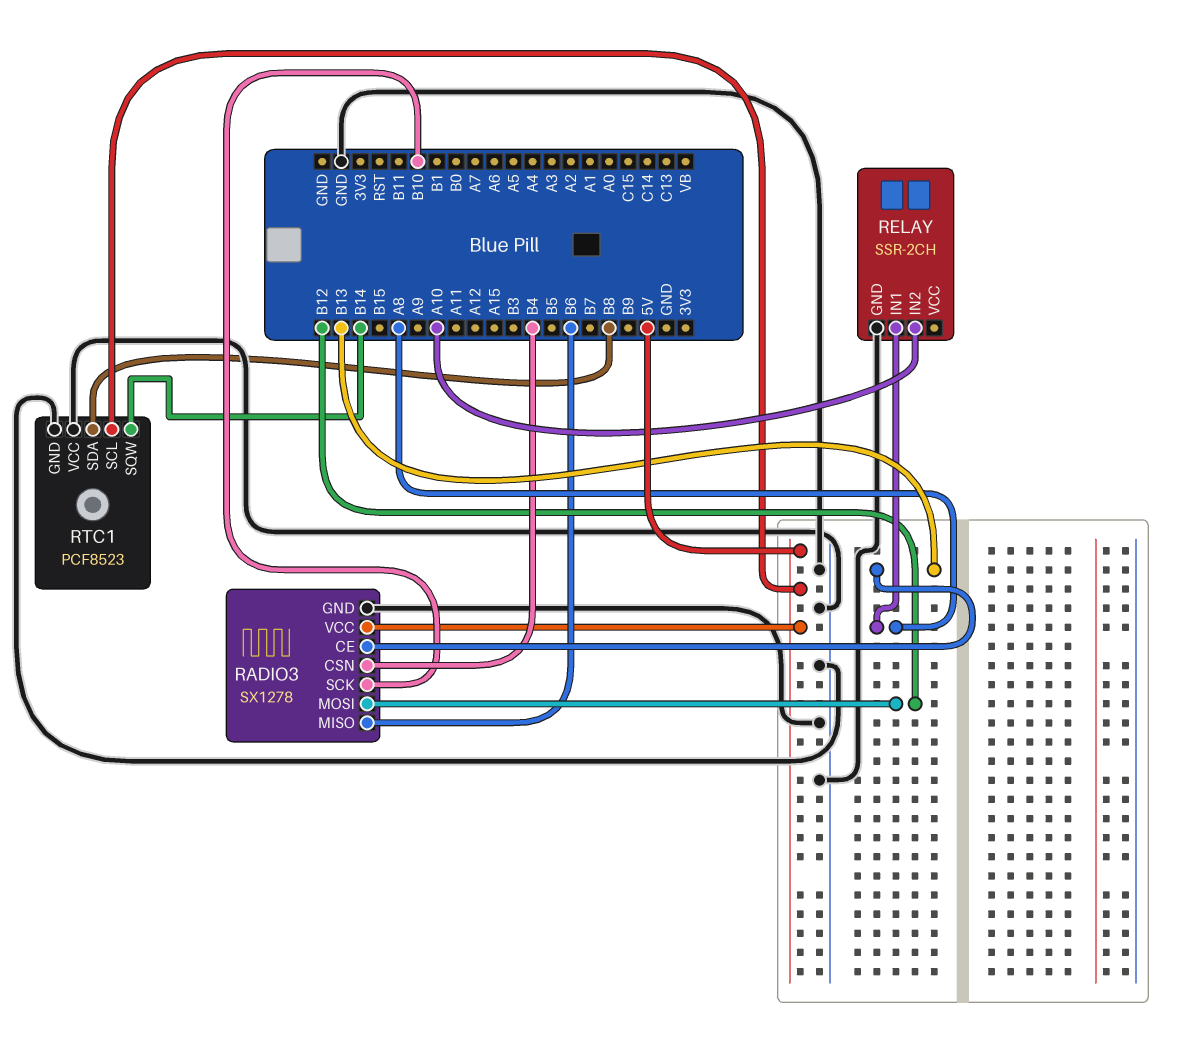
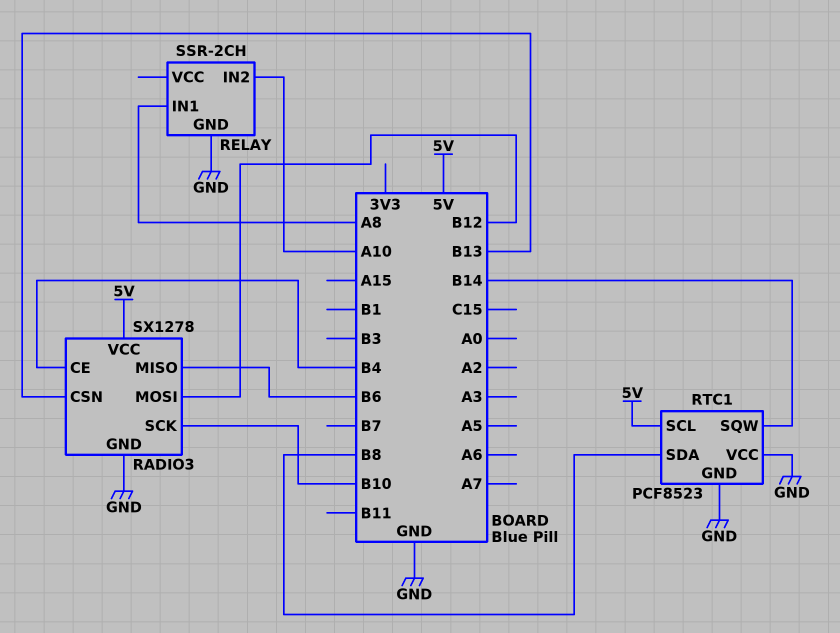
RADIO3 pin CE: B13 -> B4
RADIO3 pin CSN: B4 -> B13

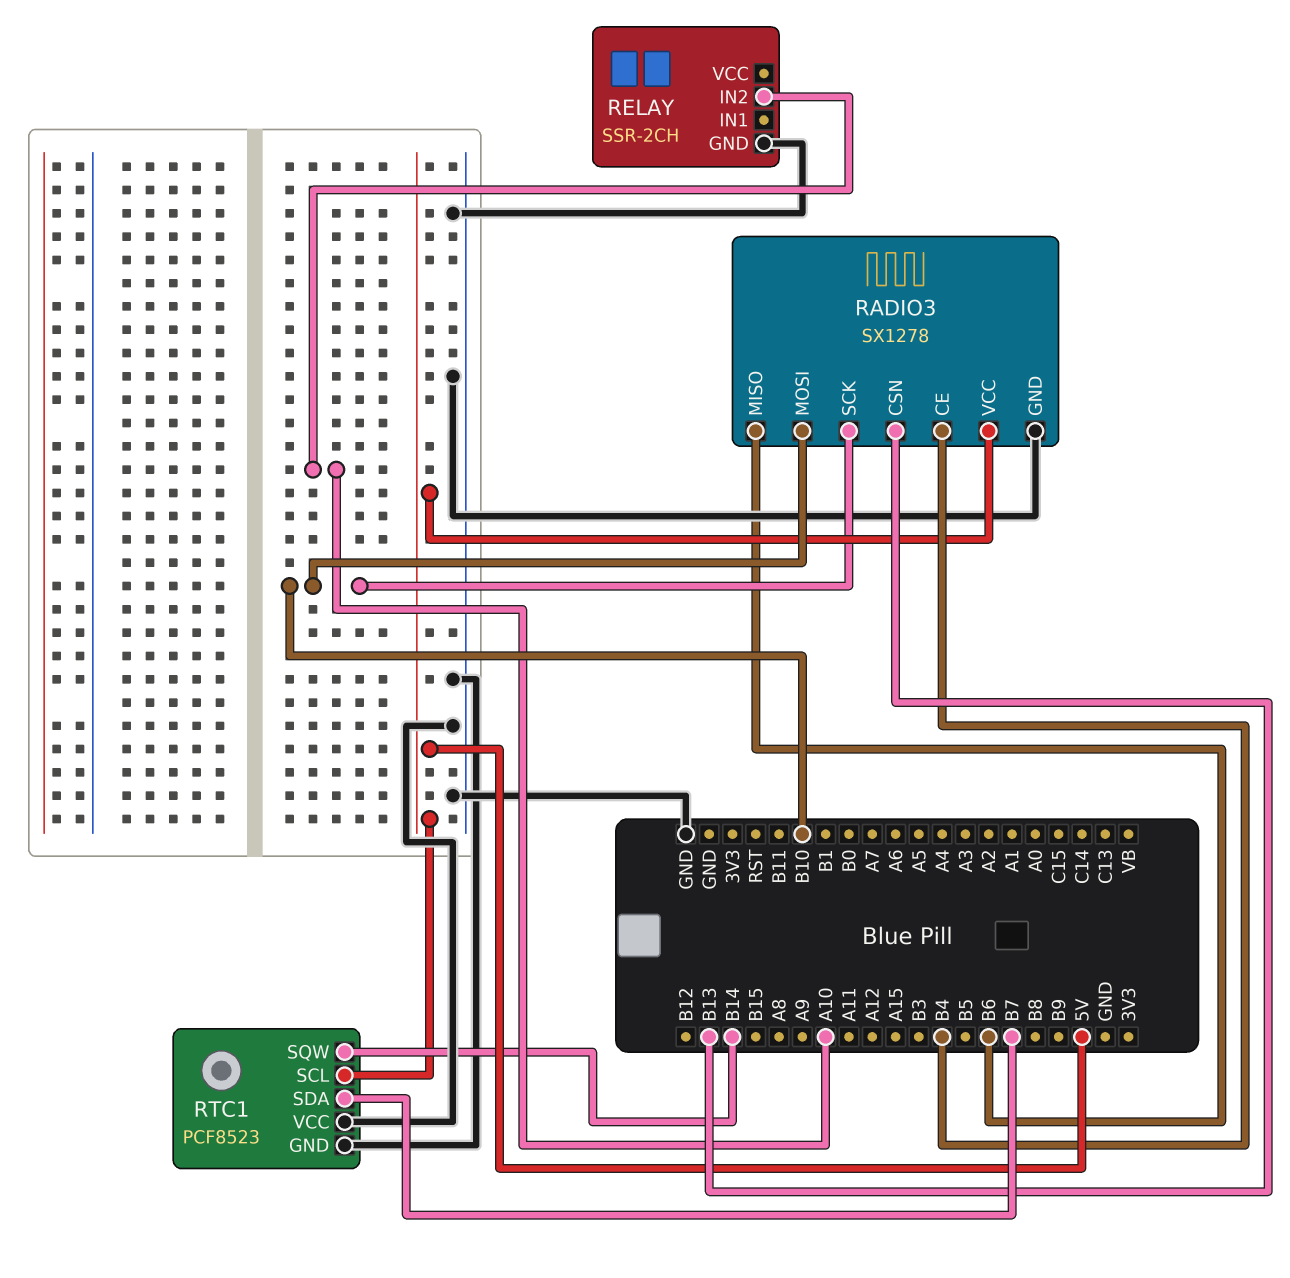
RADIO3 pin MOSI: B12 -> B10
RELAY pin IN1: A8 -> none
RTC1 pin SDA: B8 -> B7

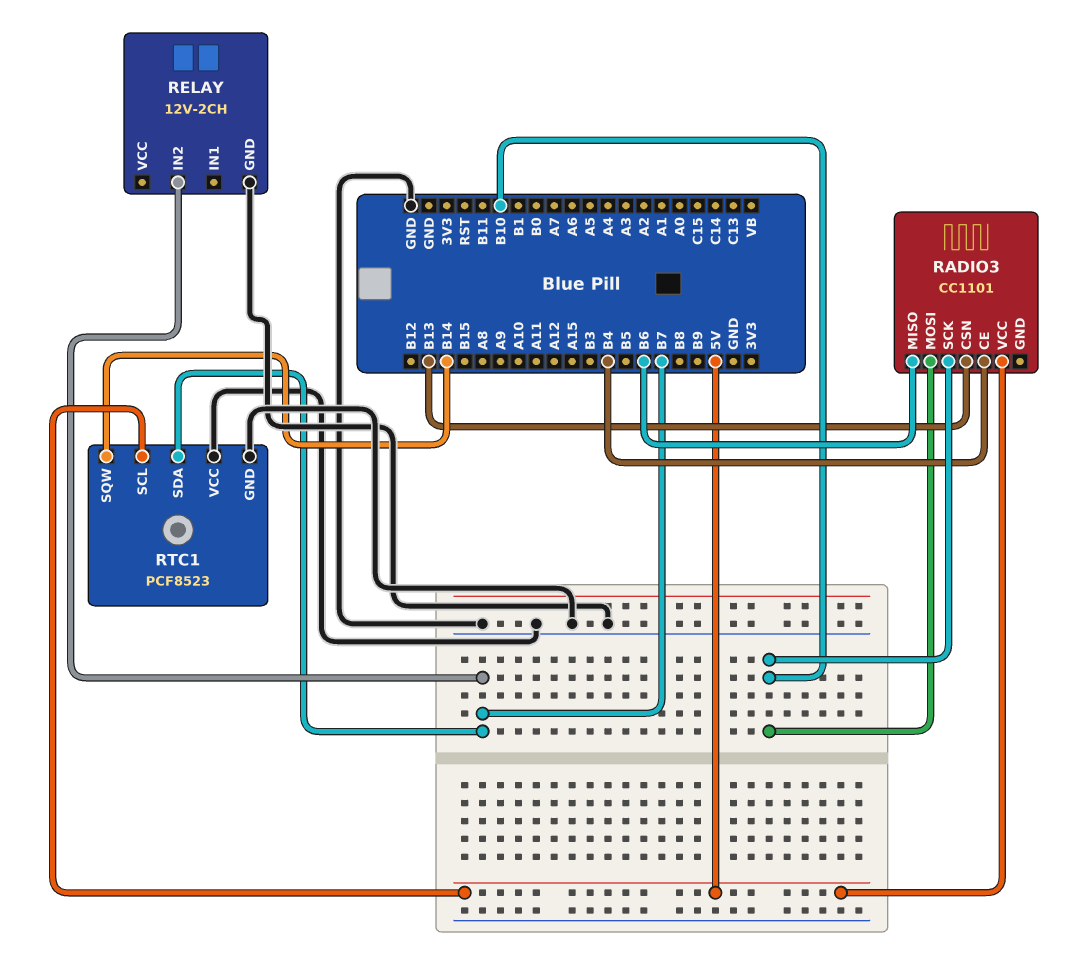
RADIO3: SX1278 -> CC1101
RADIO3 pin GND: GND -> none
RELAY: SSR-2CH -> 12V-2CH
RELAY pin IN2: A10 -> B7

